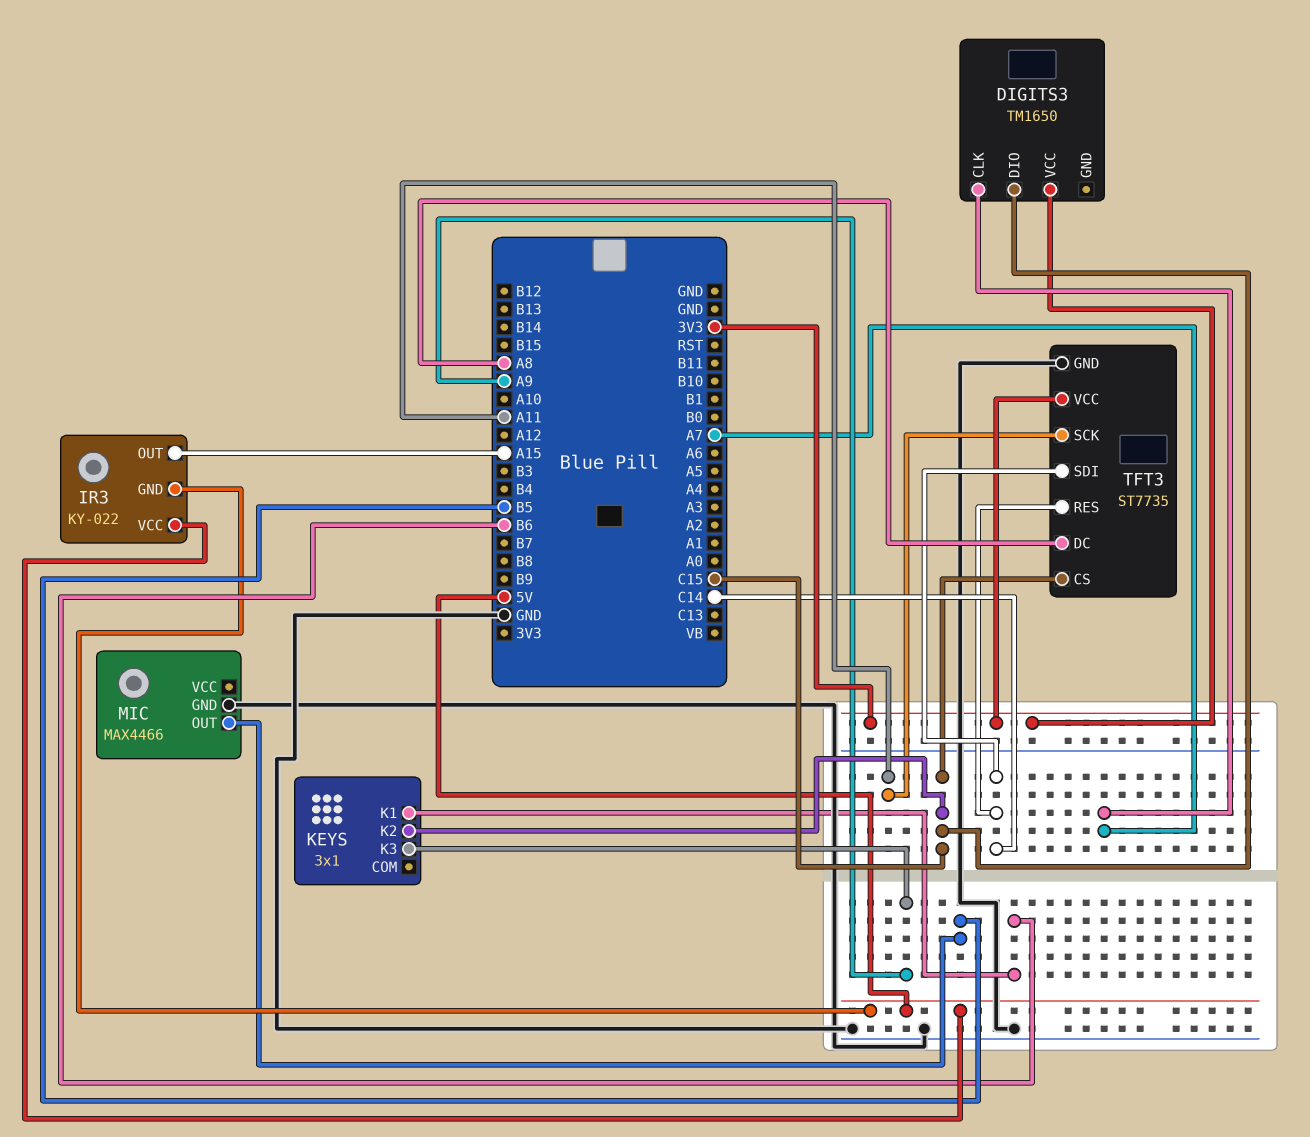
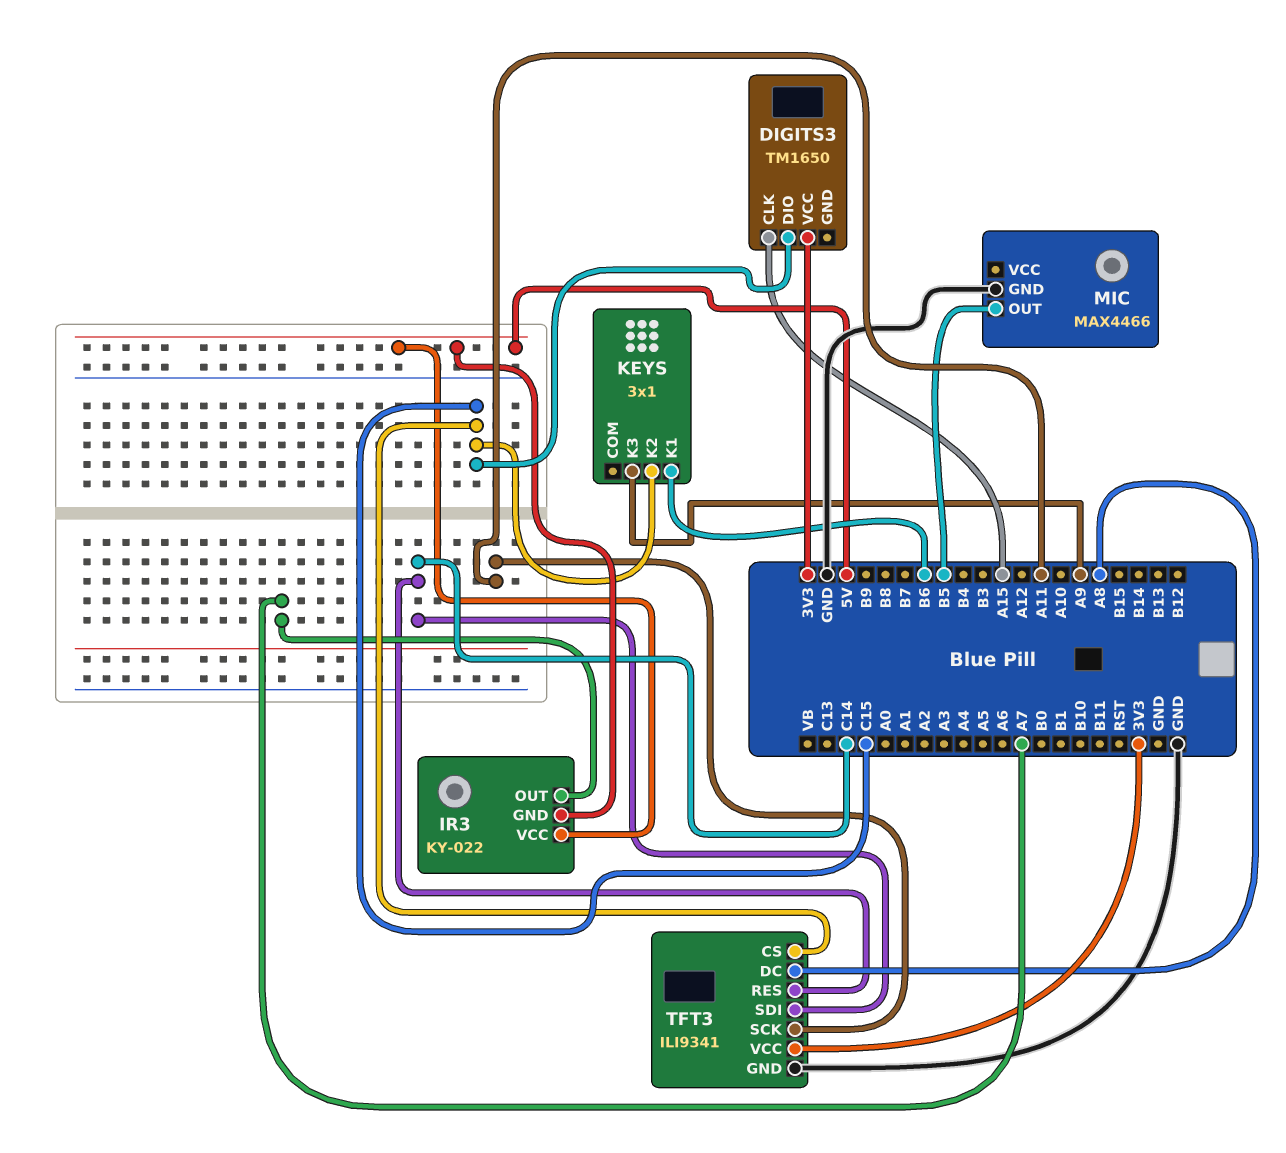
DIGITS3 pin CLK: A7 -> A15
IR3 pin OUT: A15 -> A7
TFT3: ST7735 -> ILI9341

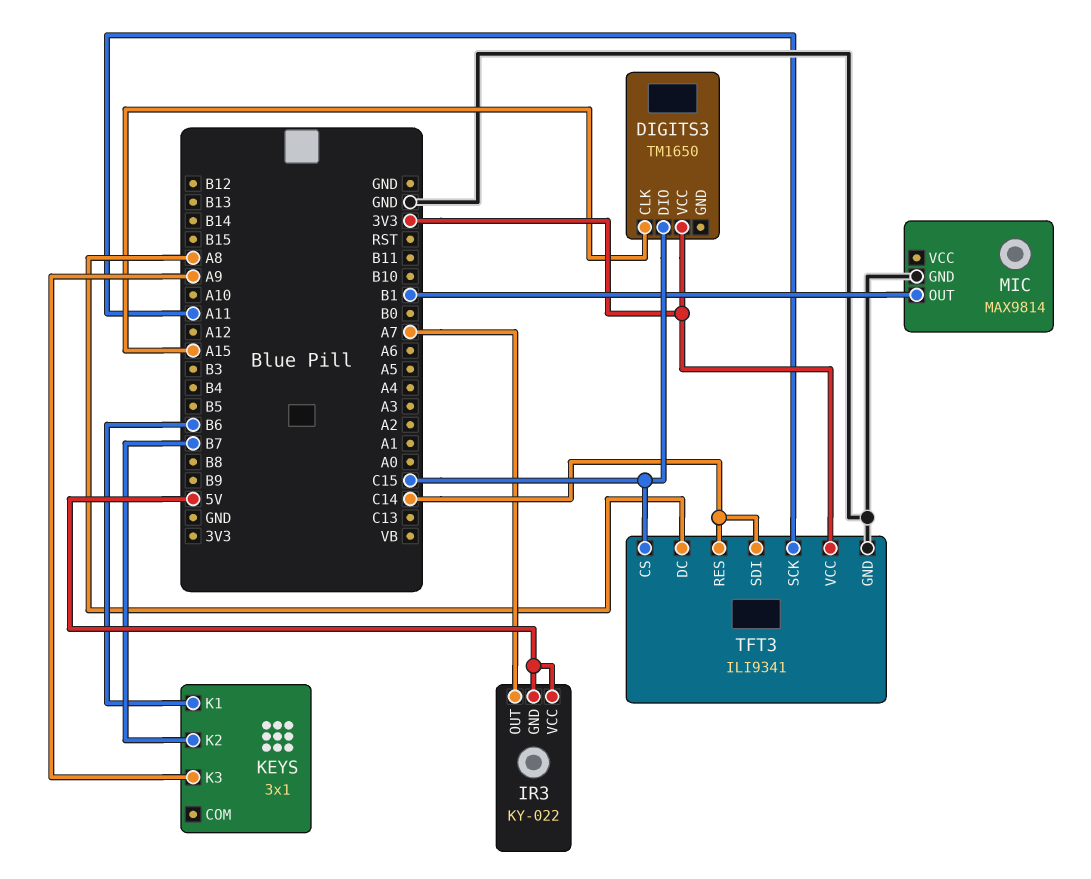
KEYS pin K2: C15 -> B7
MIC: MAX4466 -> MAX9814
MIC pin OUT: B5 -> B1

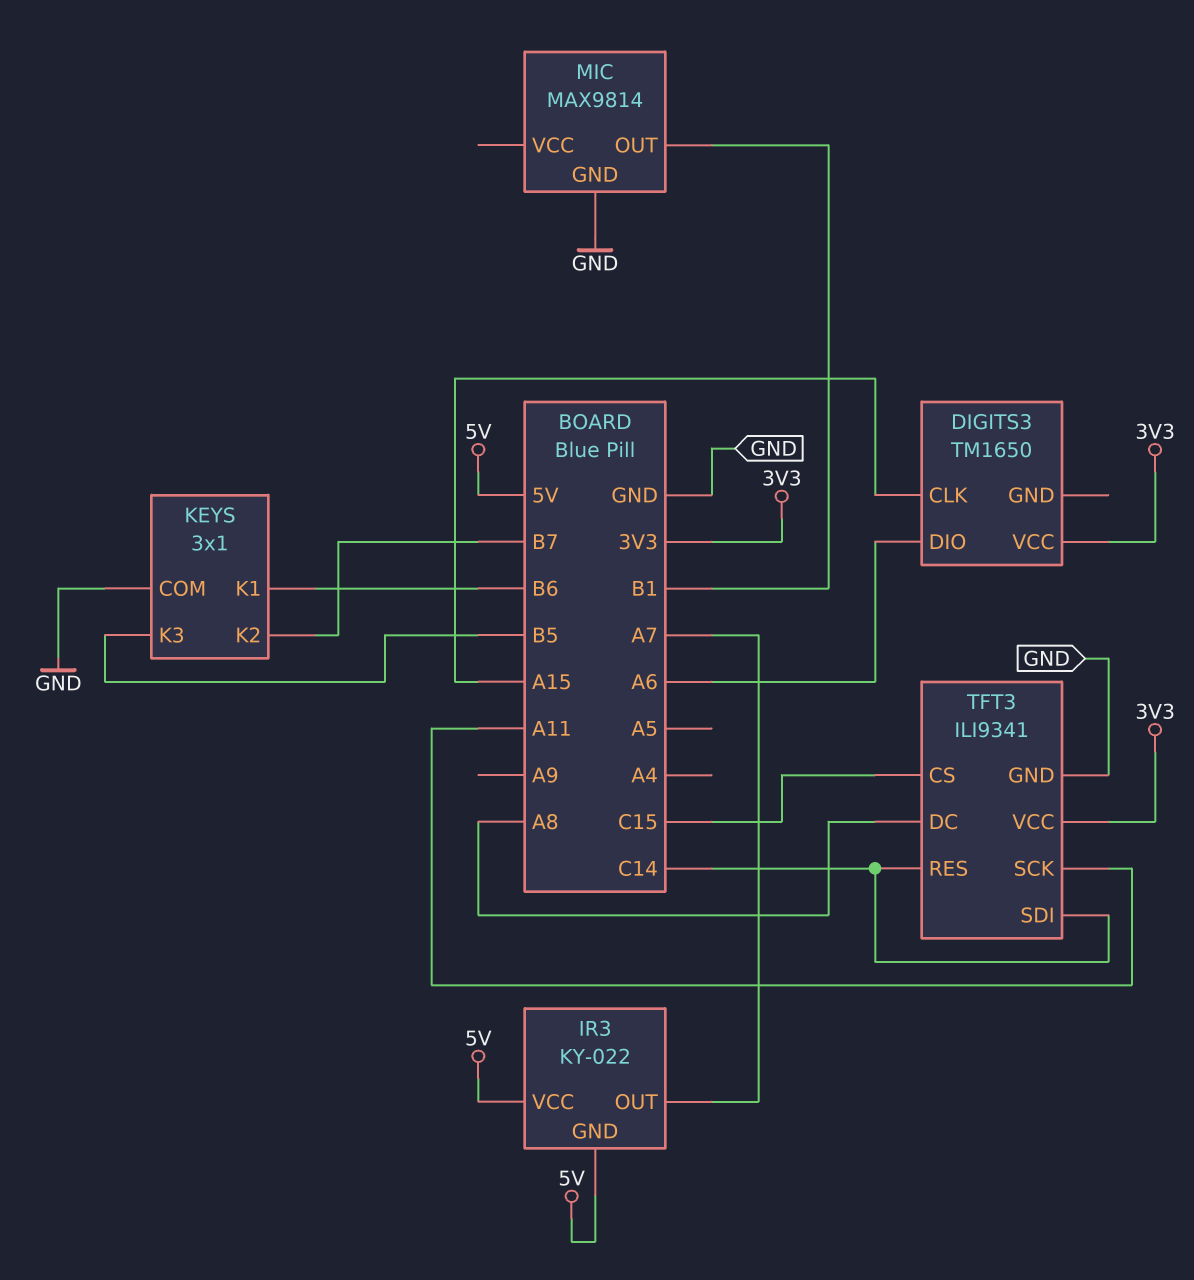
DIGITS3 pin DIO: C15 -> A6
KEYS pin COM: none -> GND
KEYS pin K3: A9 -> B5

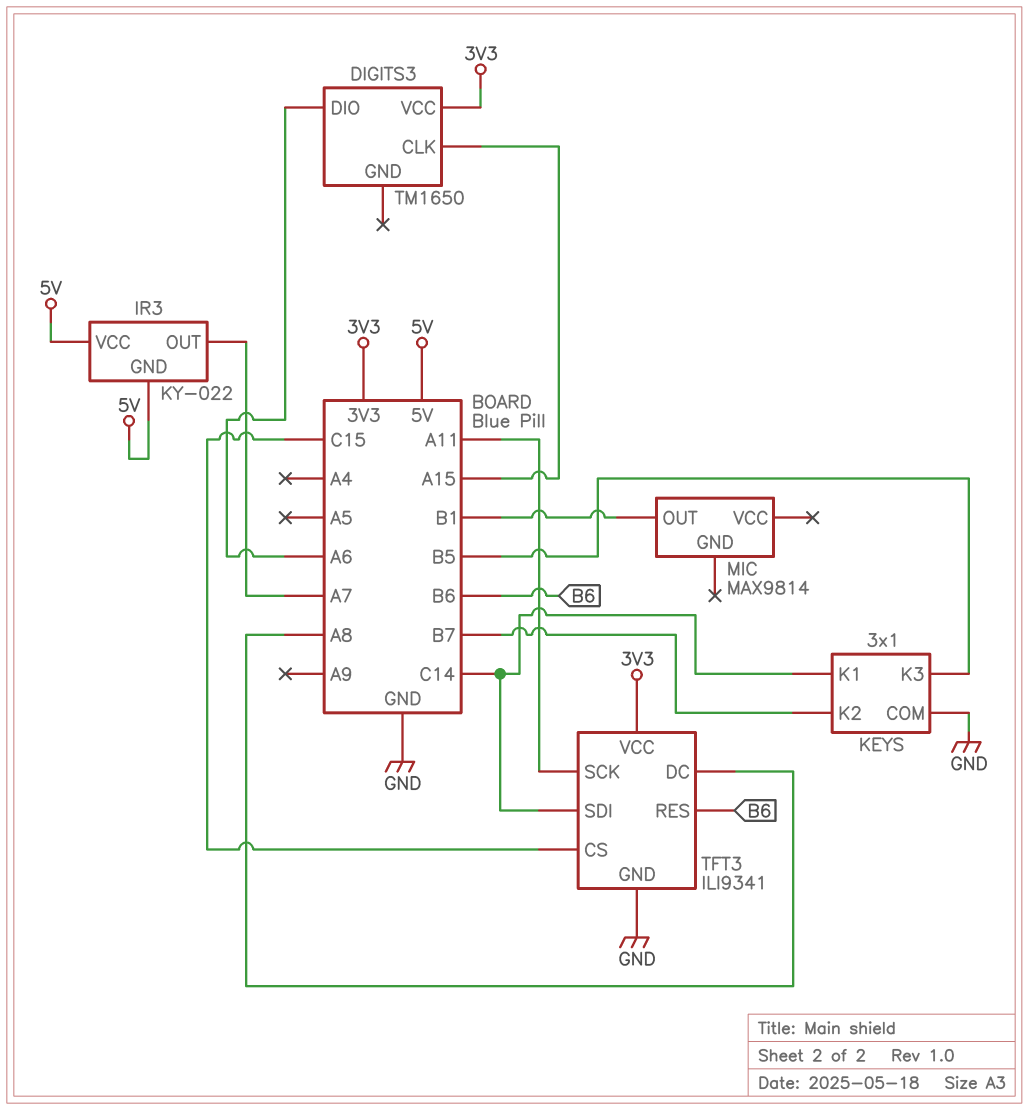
KEYS pin K1: B6 -> C14
MIC pin GND: GND -> none
TFT3 pin RES: C14 -> B6

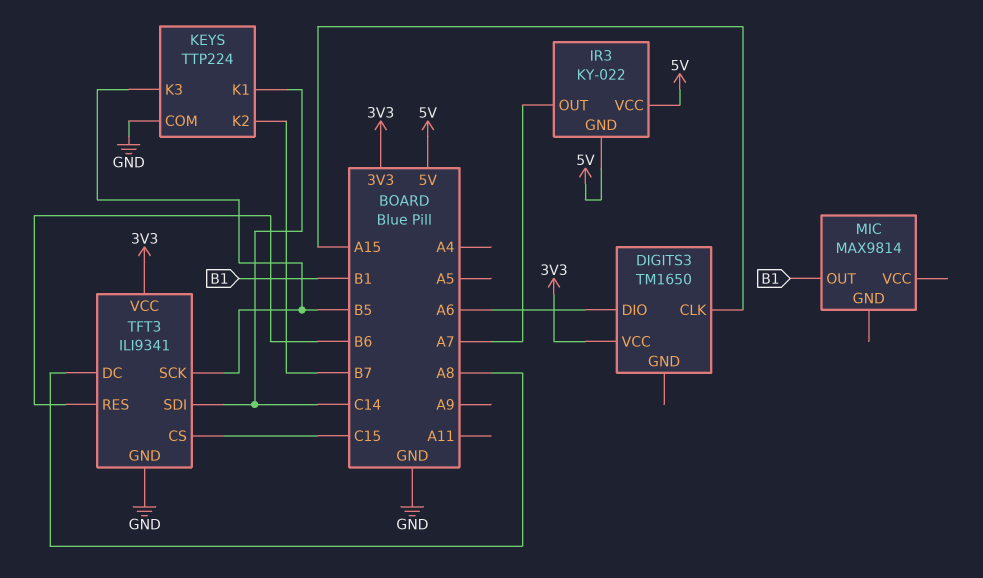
KEYS: 3x1 -> TTP224
TFT3 pin SCK: A11 -> B5

